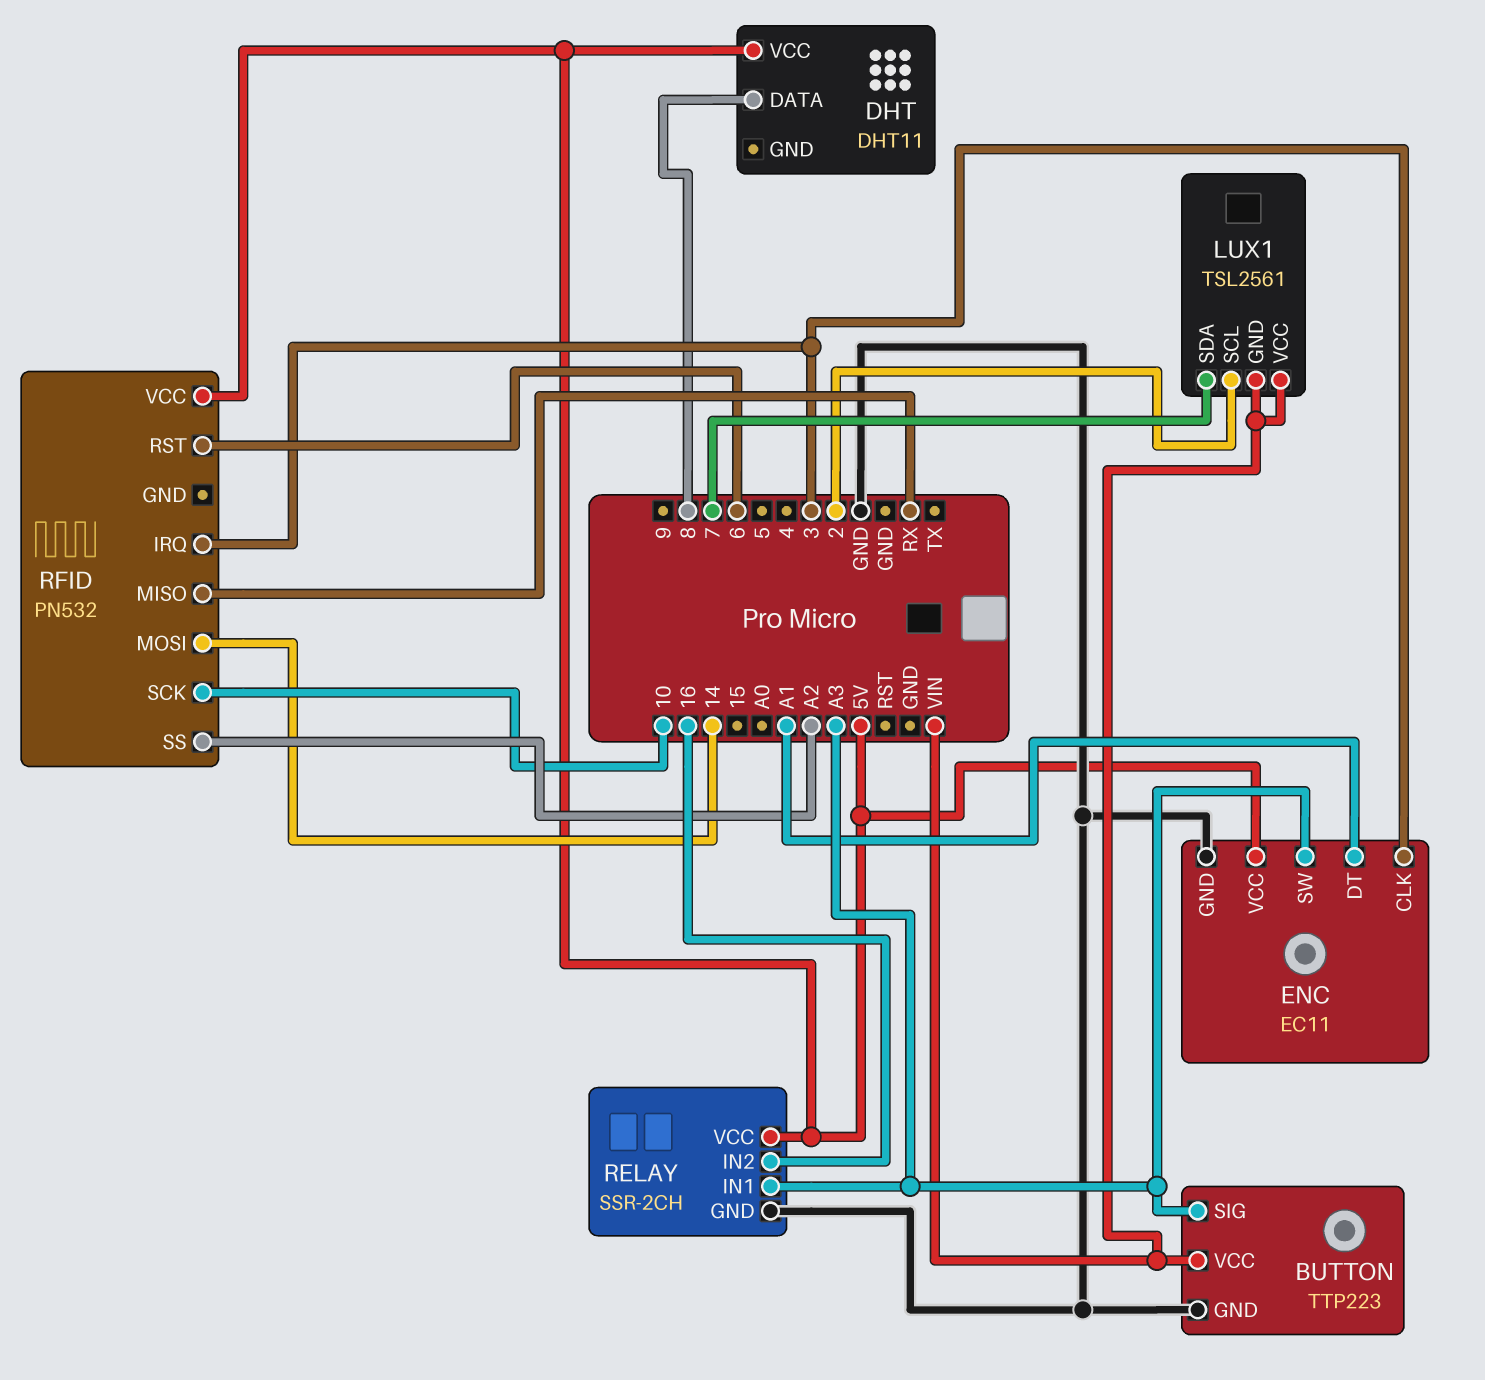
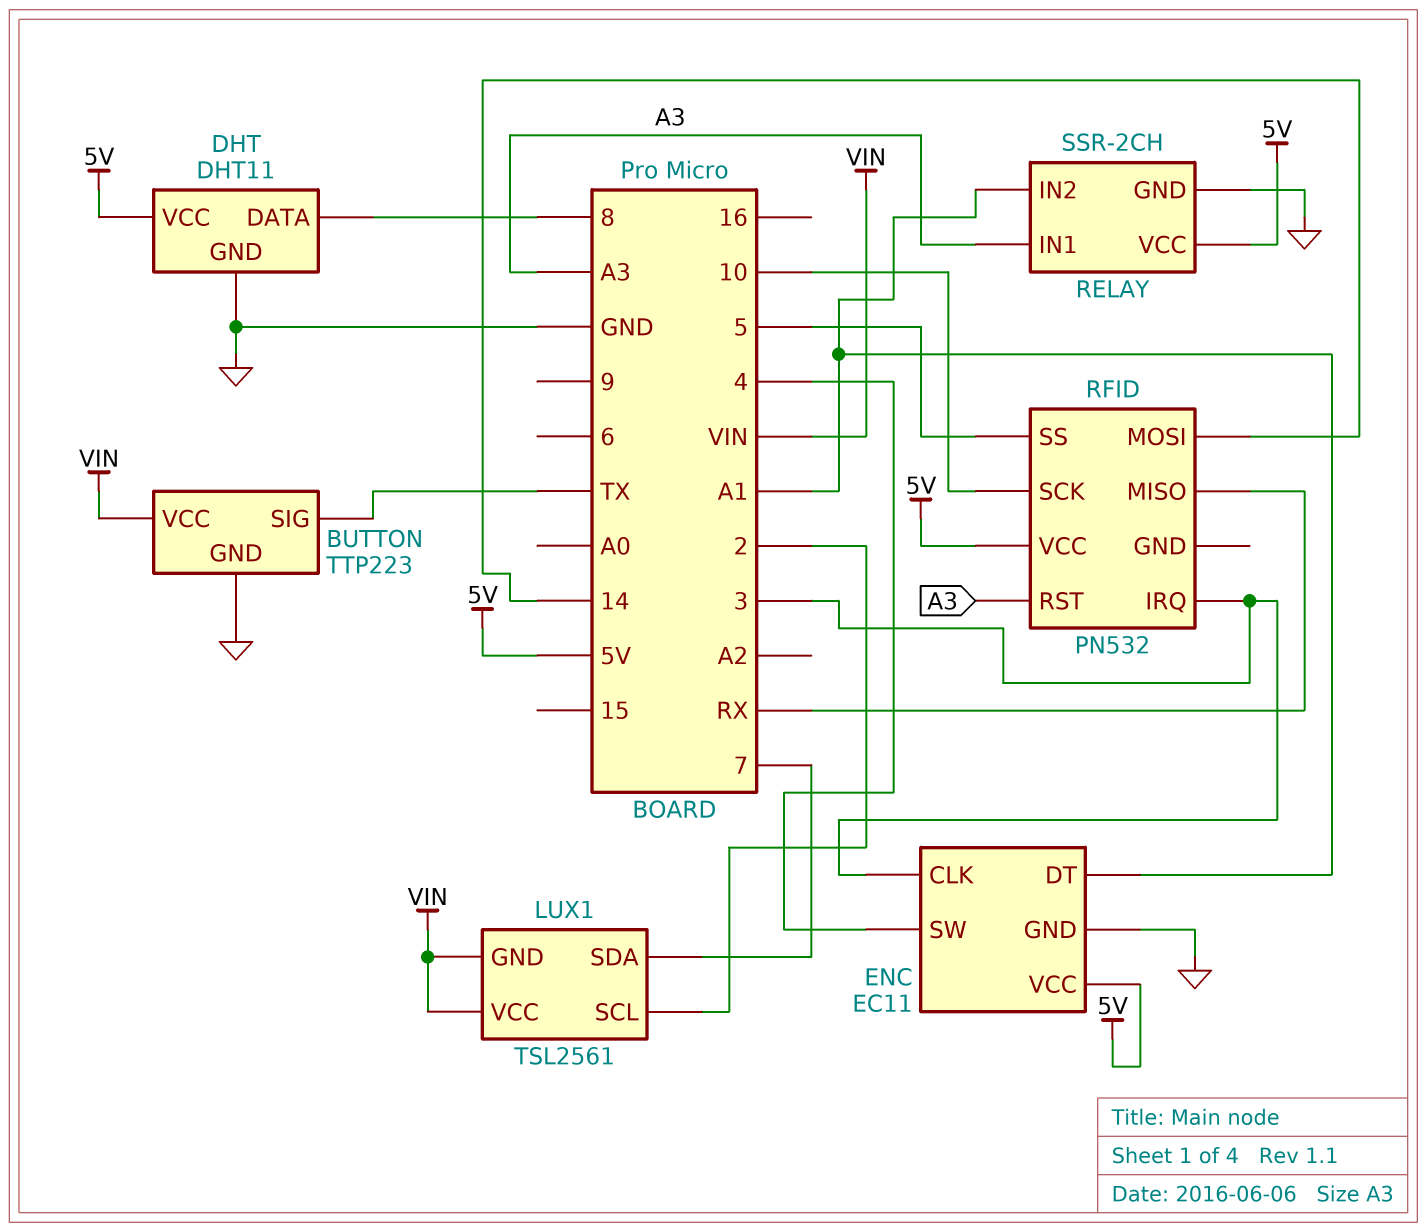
BUTTON pin SIG: A3 -> TX
DHT pin GND: none -> GND
ENC pin SW: A3 -> 4
RELAY pin IN2: 16 -> A1
RFID pin RST: 6 -> A3
RFID pin SS: A2 -> 5

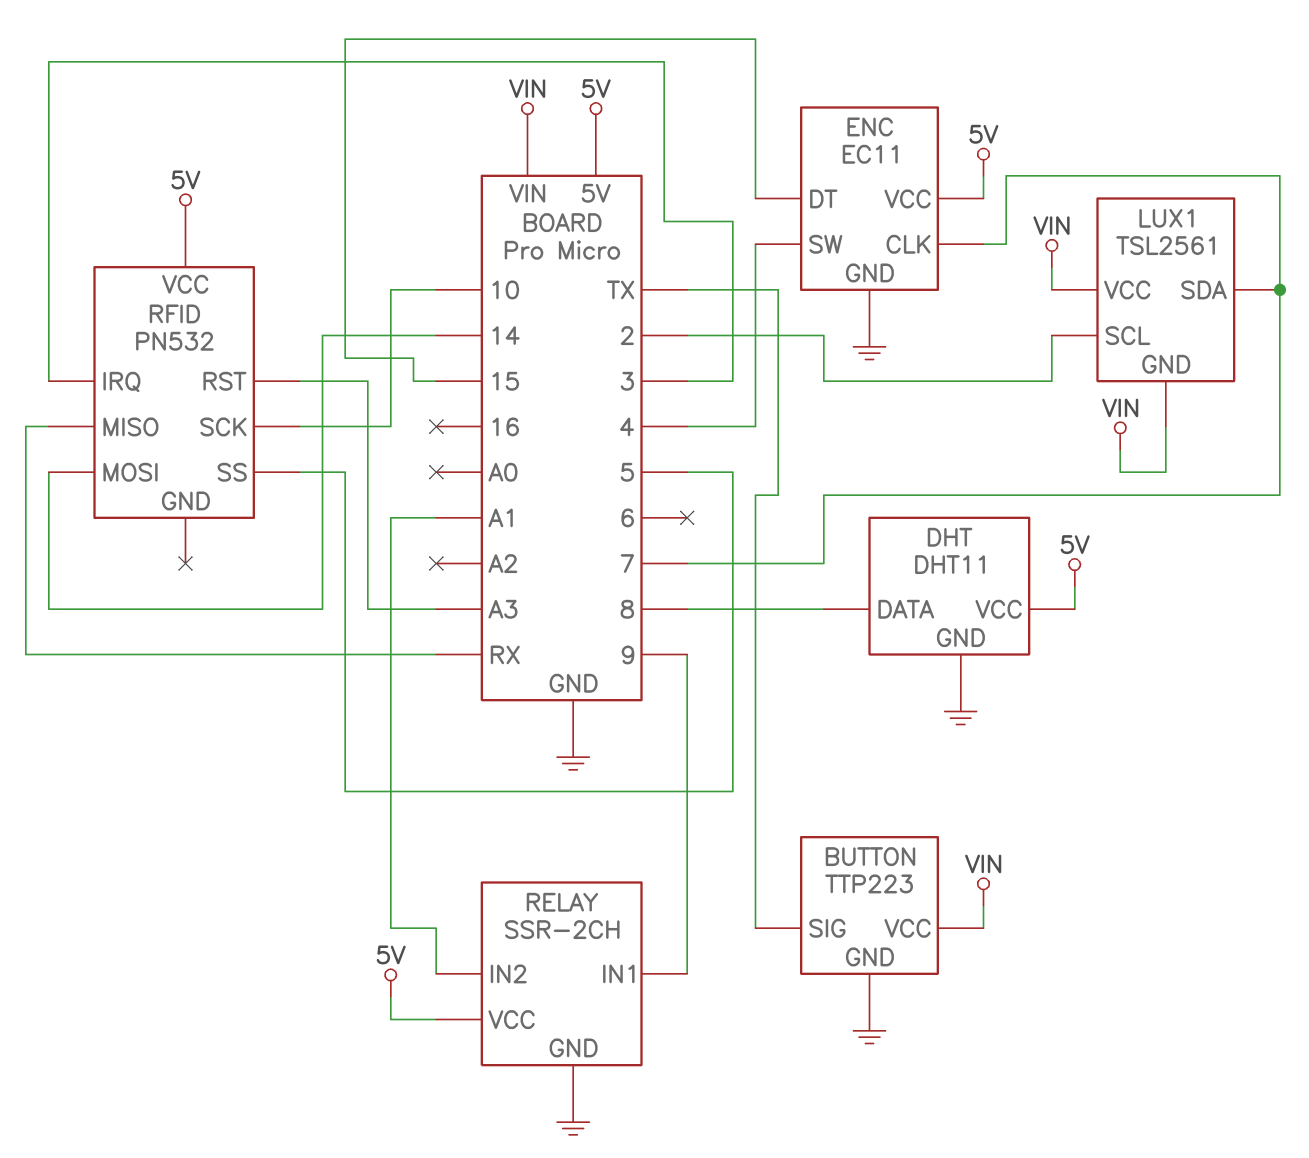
ENC pin CLK: 3 -> 7
ENC pin DT: A1 -> 15
RELAY pin IN1: A3 -> 9

